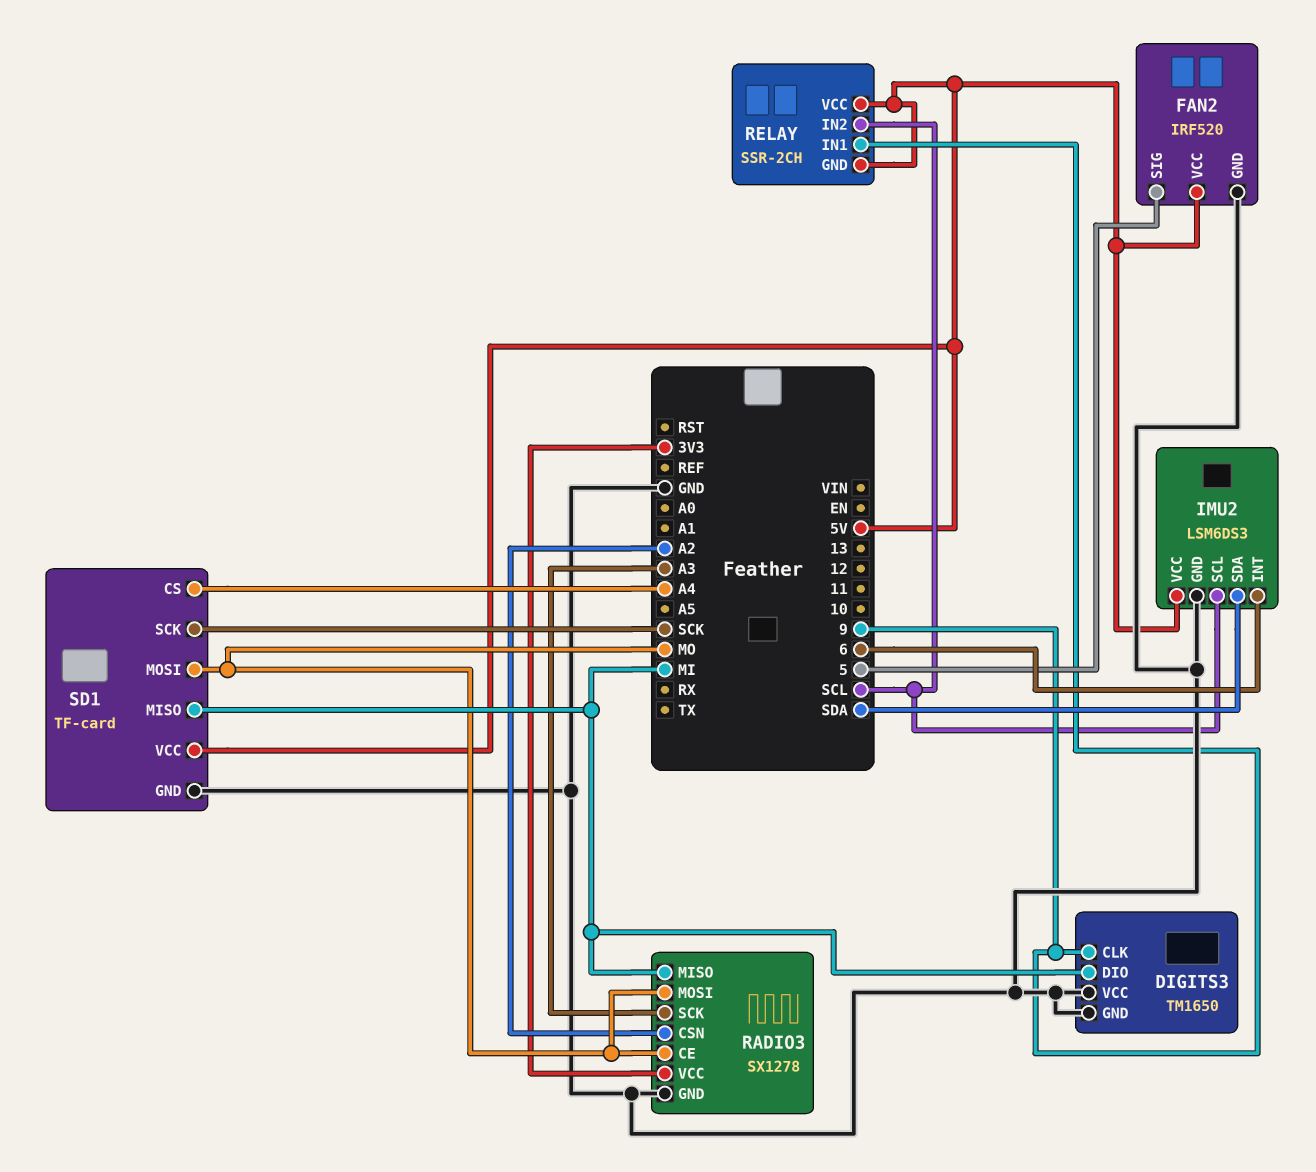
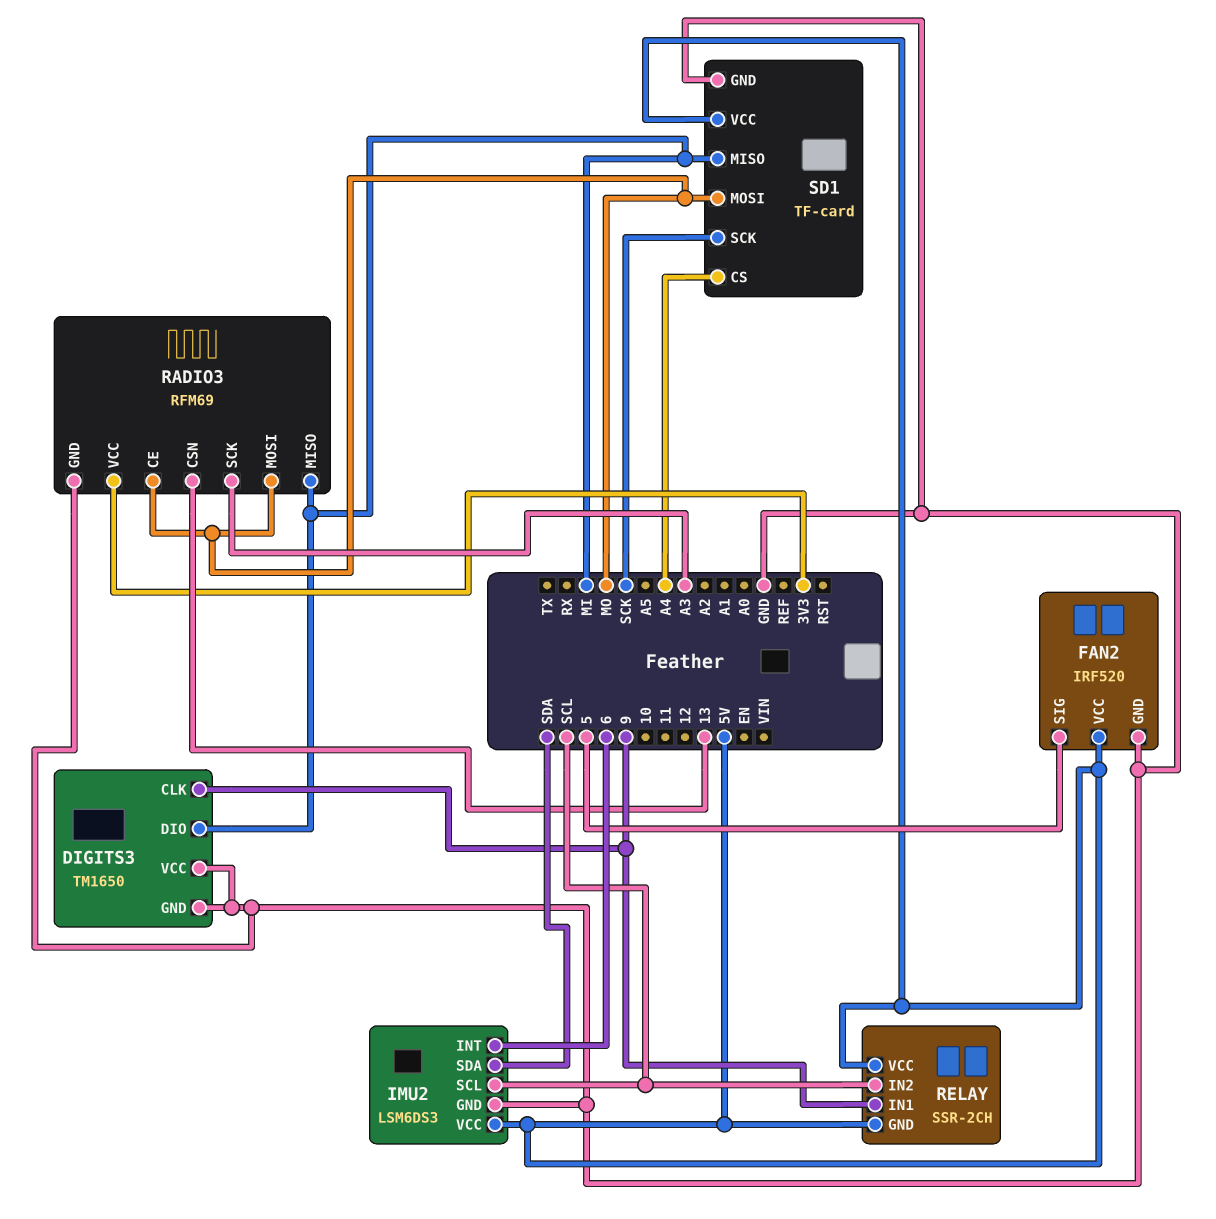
RADIO3: SX1278 -> RFM69
RADIO3 pin CSN: A2 -> 13

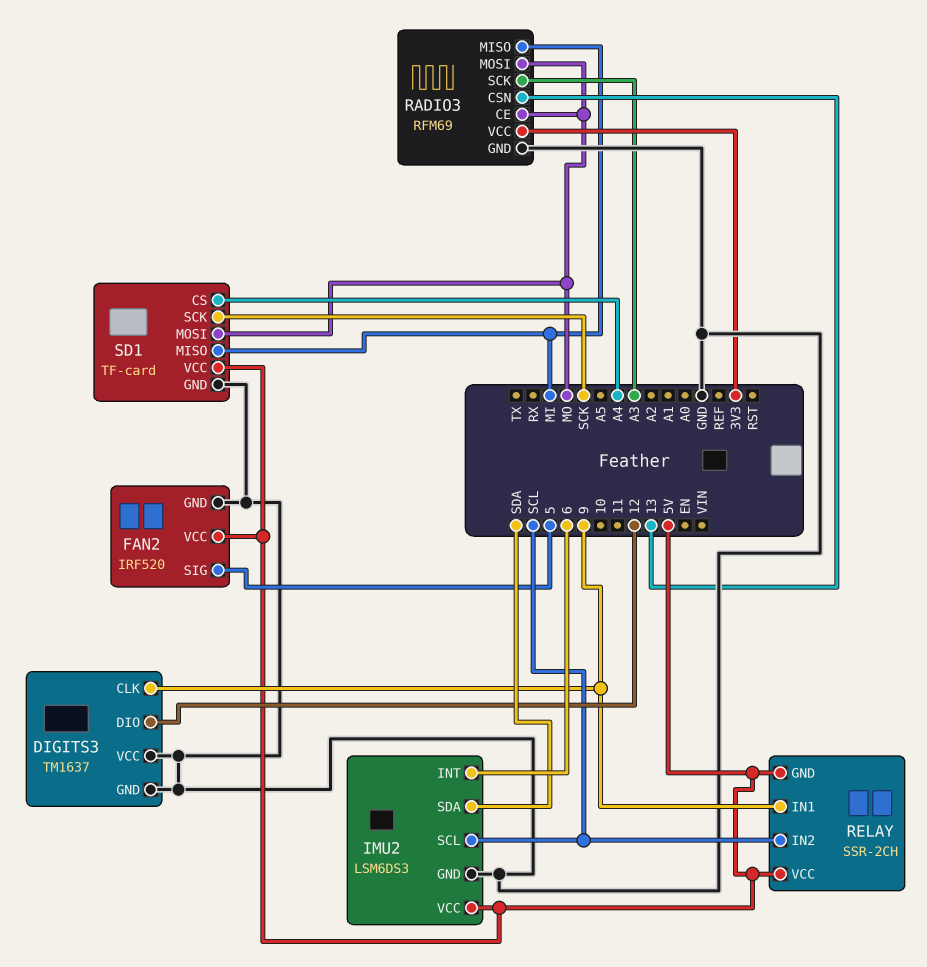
DIGITS3: TM1650 -> TM1637
DIGITS3 pin DIO: MI -> 12

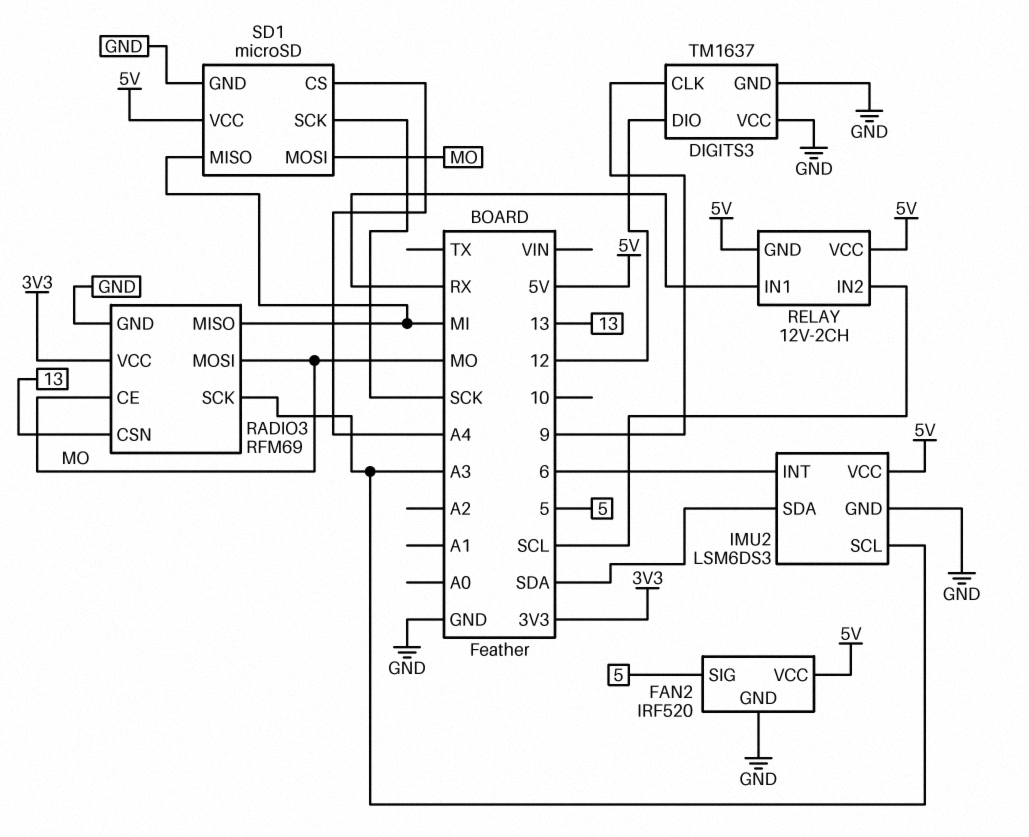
IMU2 pin SCL: SCL -> A3
RELAY: SSR-2CH -> 12V-2CH
RELAY pin IN1: 9 -> RX
SD1: TF-card -> microSD

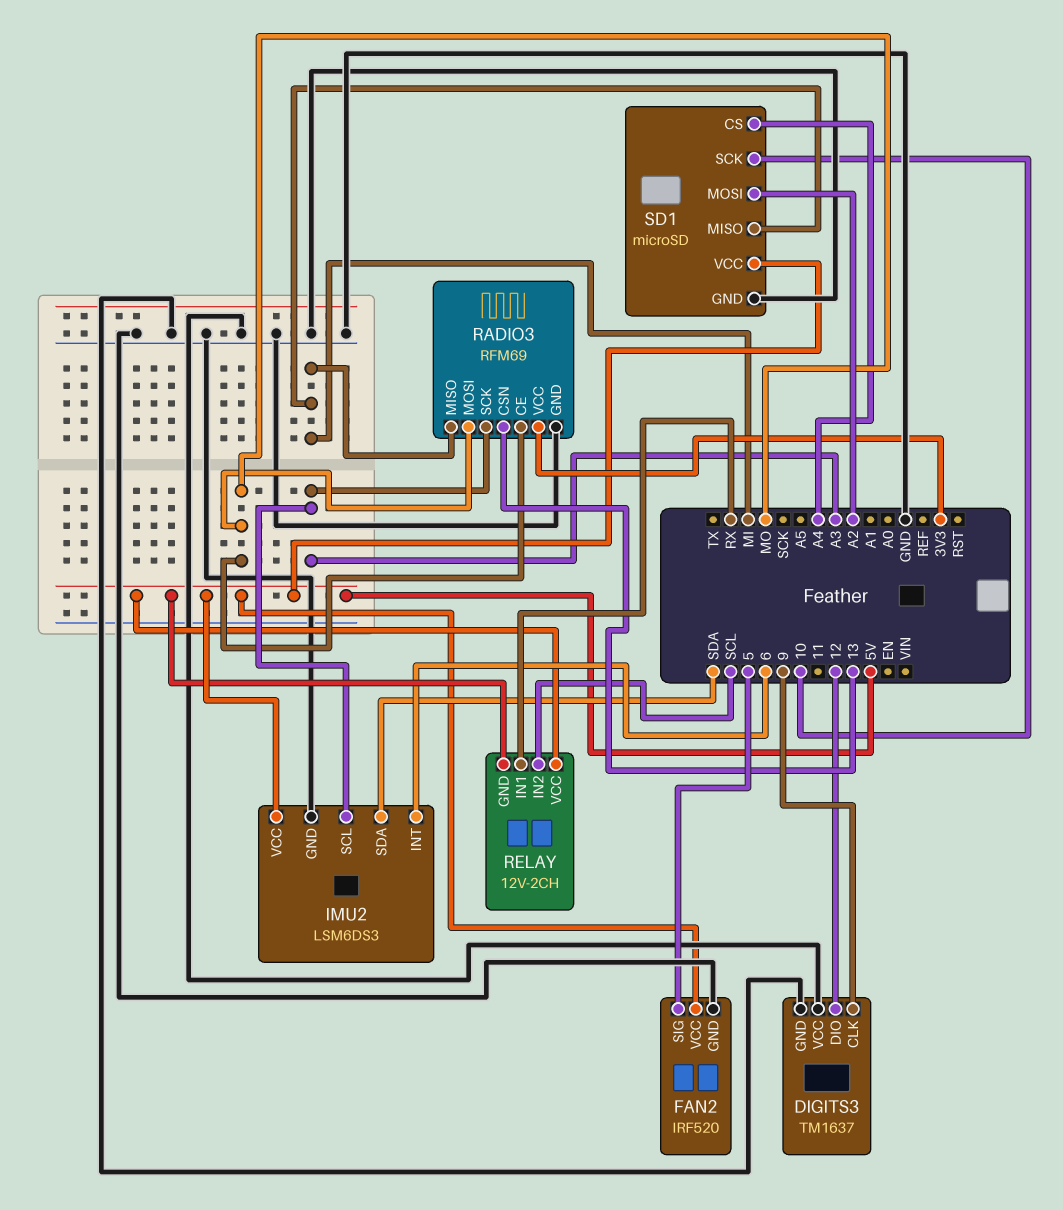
SD1 pin MOSI: MO -> A2
SD1 pin SCK: SCK -> 10

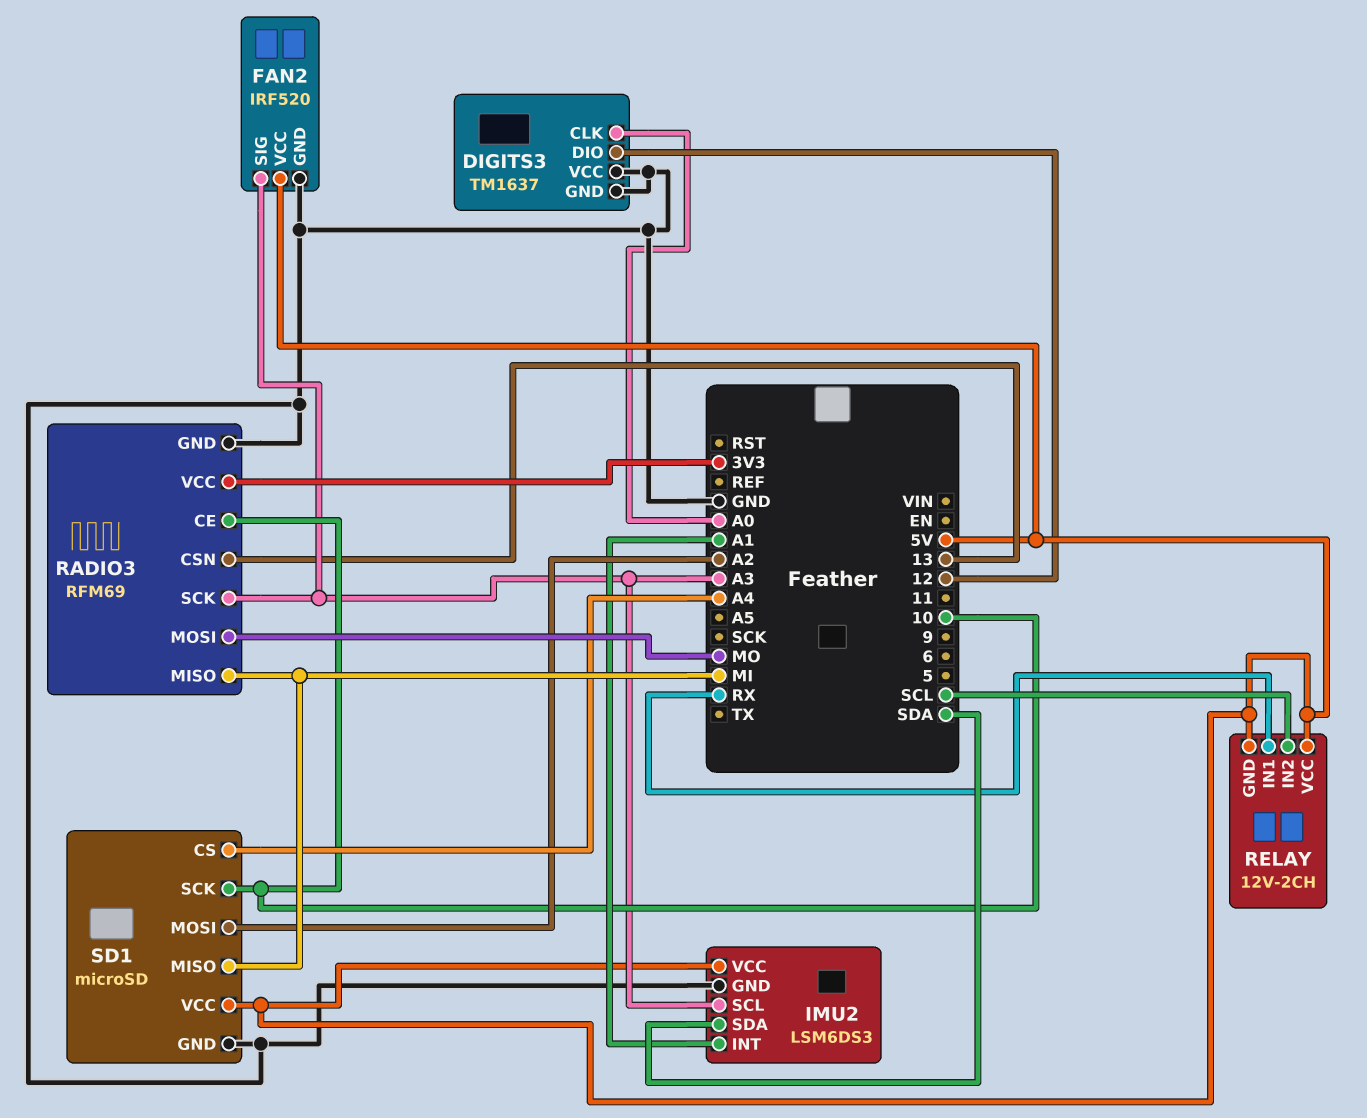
DIGITS3 pin CLK: 9 -> A0
FAN2 pin SIG: 5 -> A3
IMU2 pin INT: 6 -> A1
RADIO3 pin CE: MO -> 10

